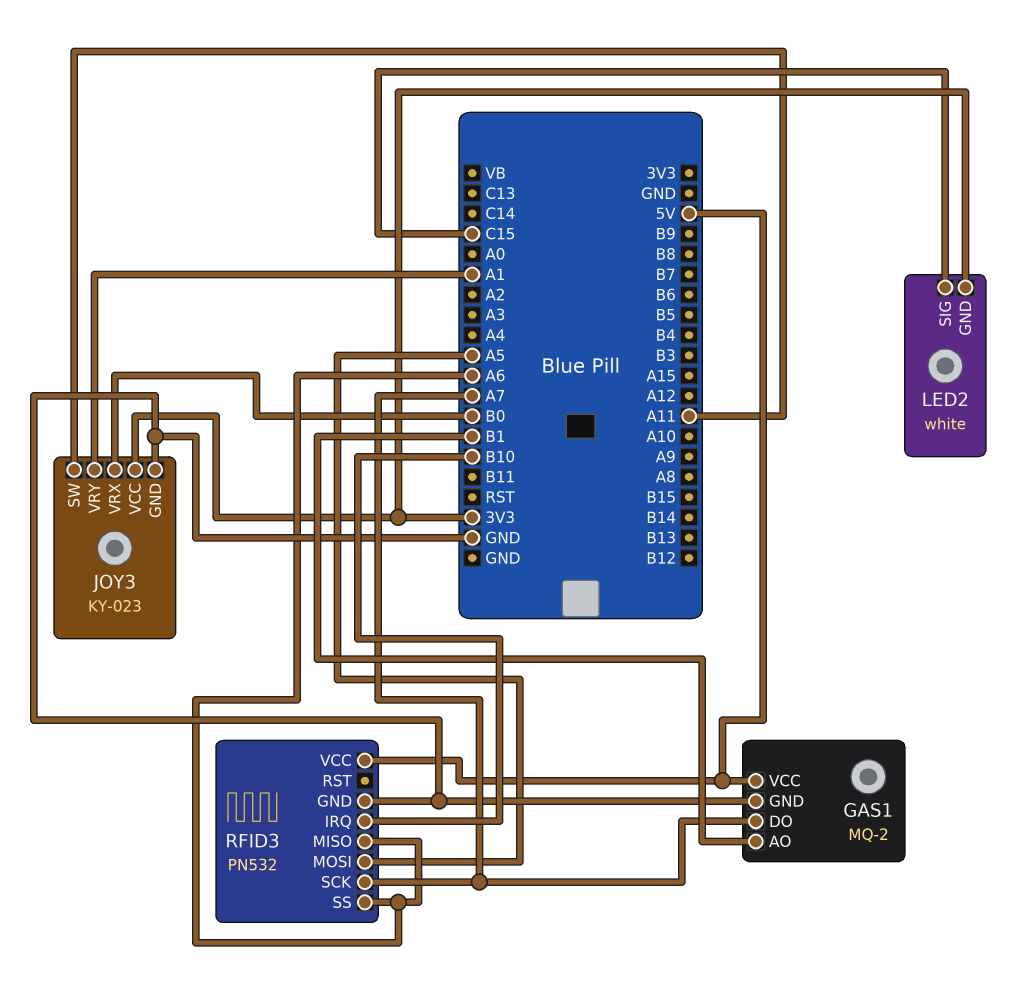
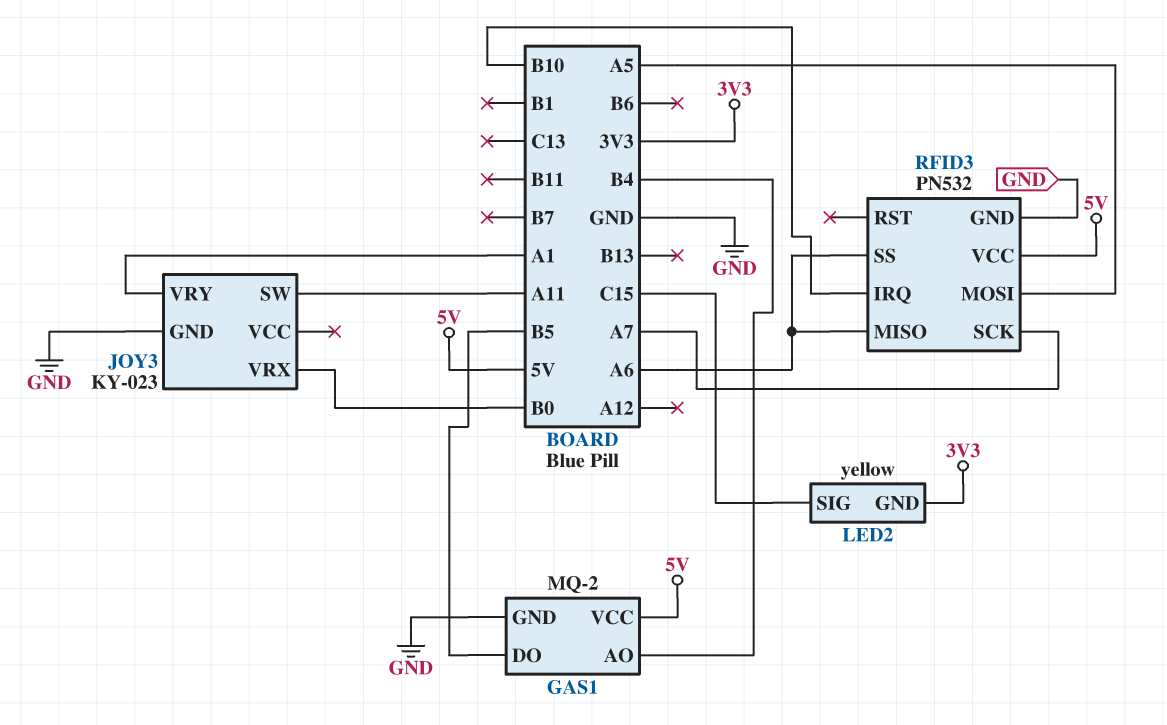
GAS1 pin AO: B1 -> B4
GAS1 pin DO: A7 -> B5
JOY3 pin VCC: 3V3 -> none
LED2: white -> yellow

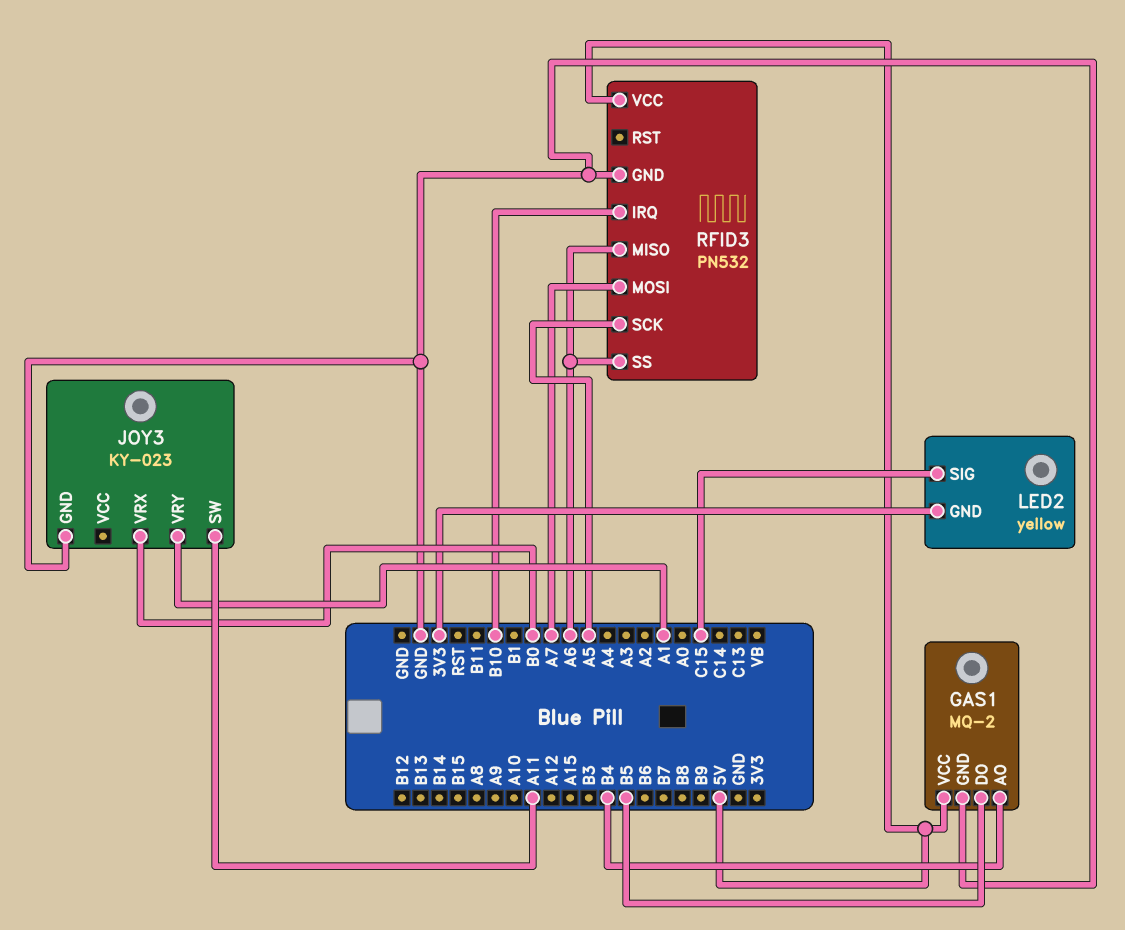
RFID3 pin MOSI: A5 -> A7
RFID3 pin SCK: A7 -> A5

